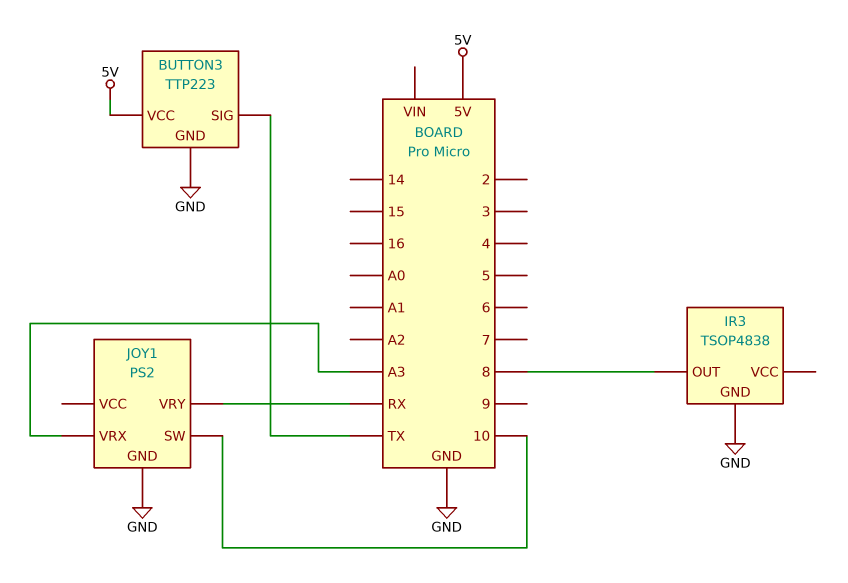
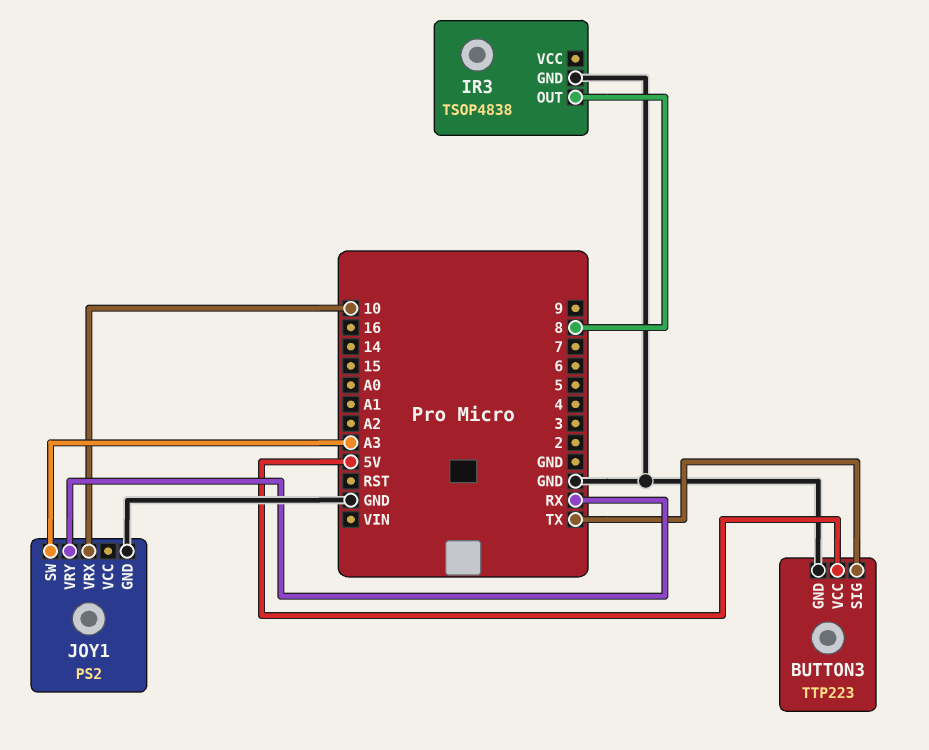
JOY1 pin SW: 10 -> A3
JOY1 pin VRX: A3 -> 10

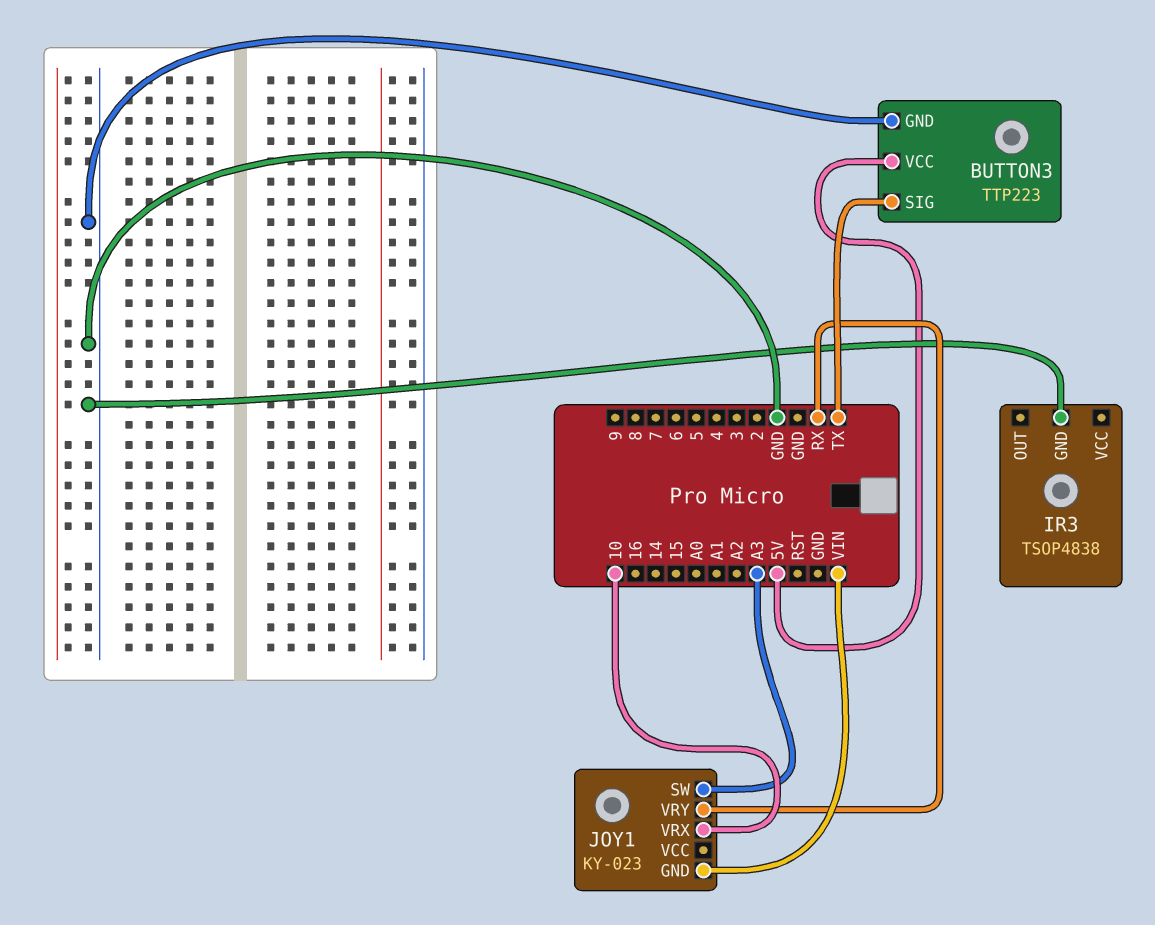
IR3 pin OUT: 8 -> none
JOY1: PS2 -> KY-023
JOY1 pin GND: GND -> VIN

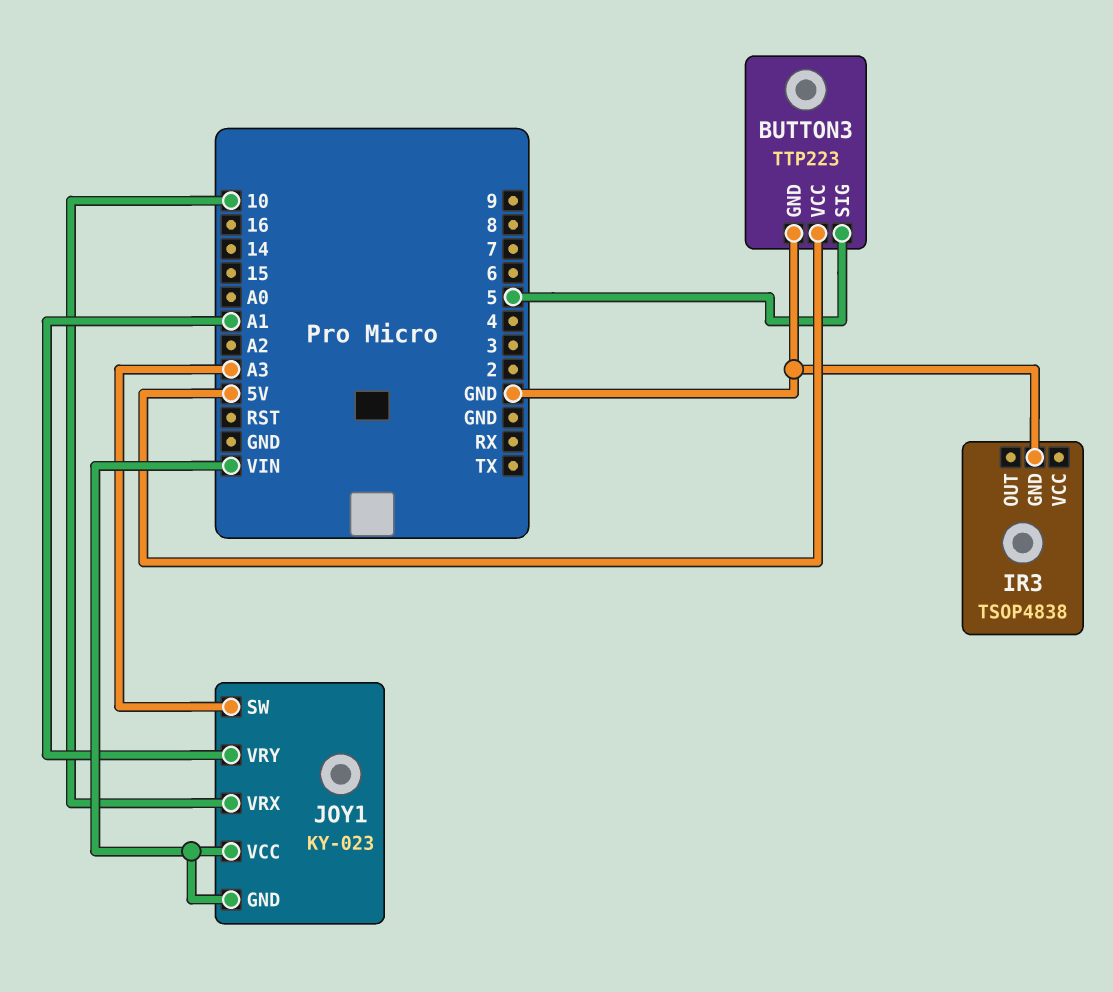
BUTTON3 pin SIG: TX -> 5
JOY1 pin VCC: none -> VIN
JOY1 pin VRY: RX -> A1

